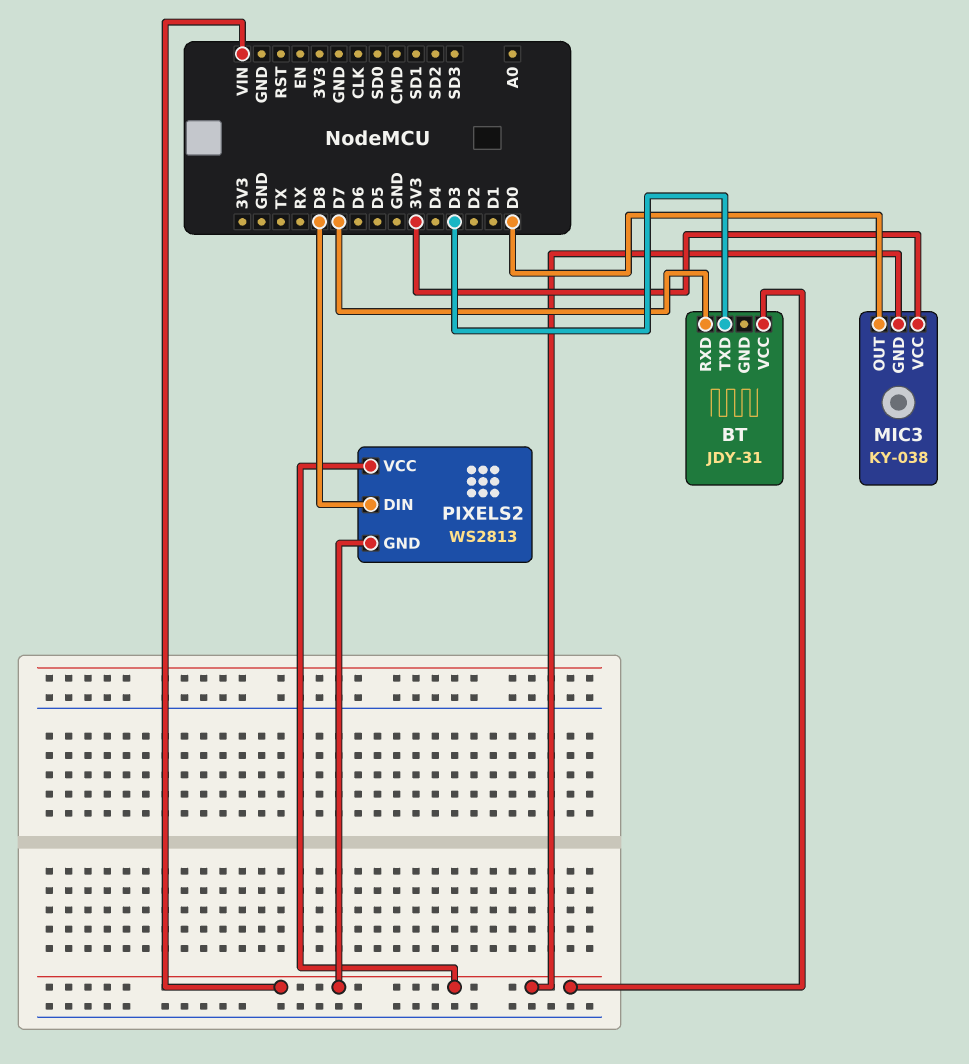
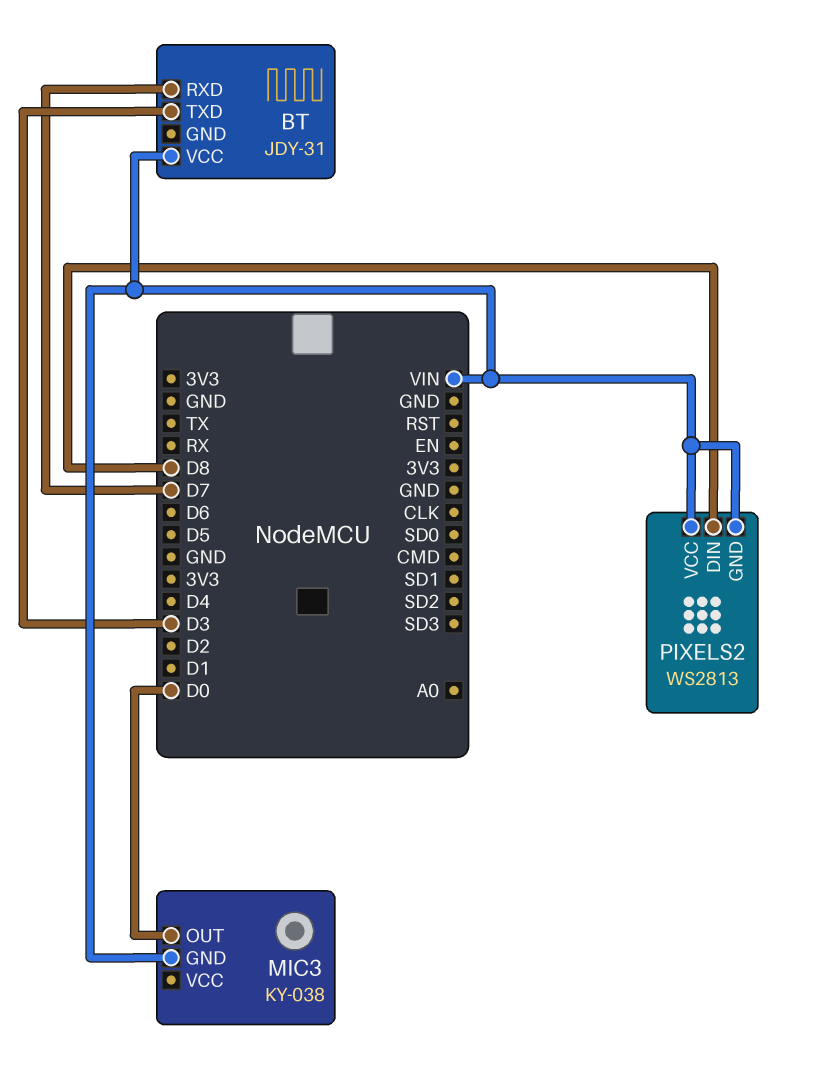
MIC3 pin VCC: 3V3 -> none

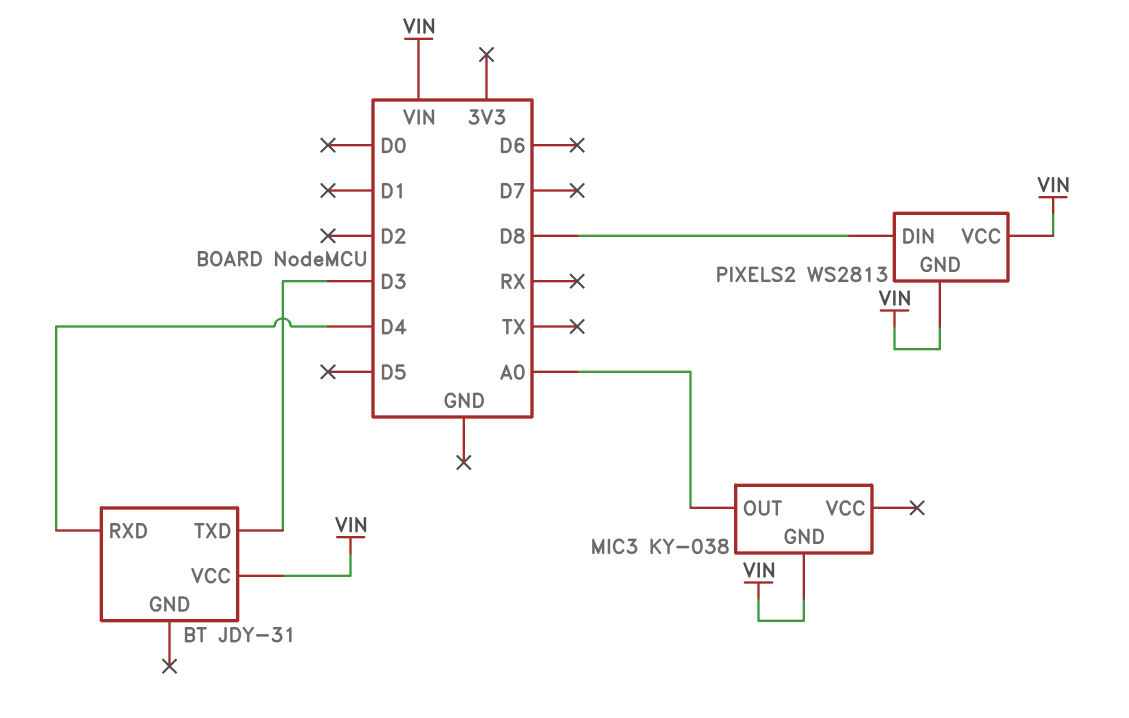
BT pin RXD: D7 -> D4
MIC3 pin OUT: D0 -> A0

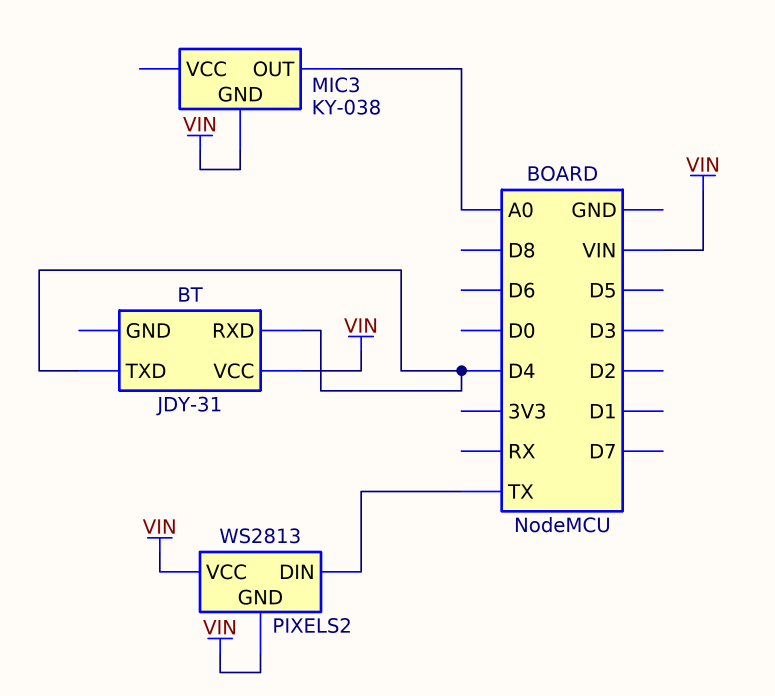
BT pin TXD: D3 -> D4
PIXELS2 pin DIN: D8 -> TX

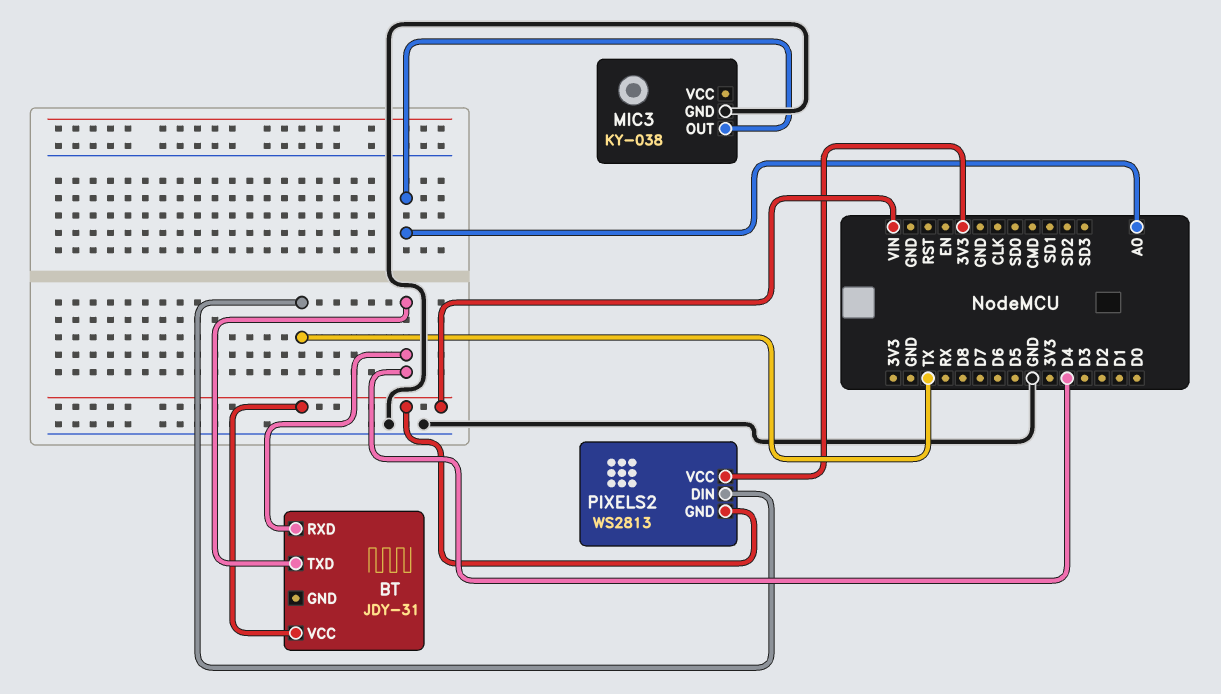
MIC3 pin GND: VIN -> GND
PIXELS2 pin VCC: VIN -> 3V3

